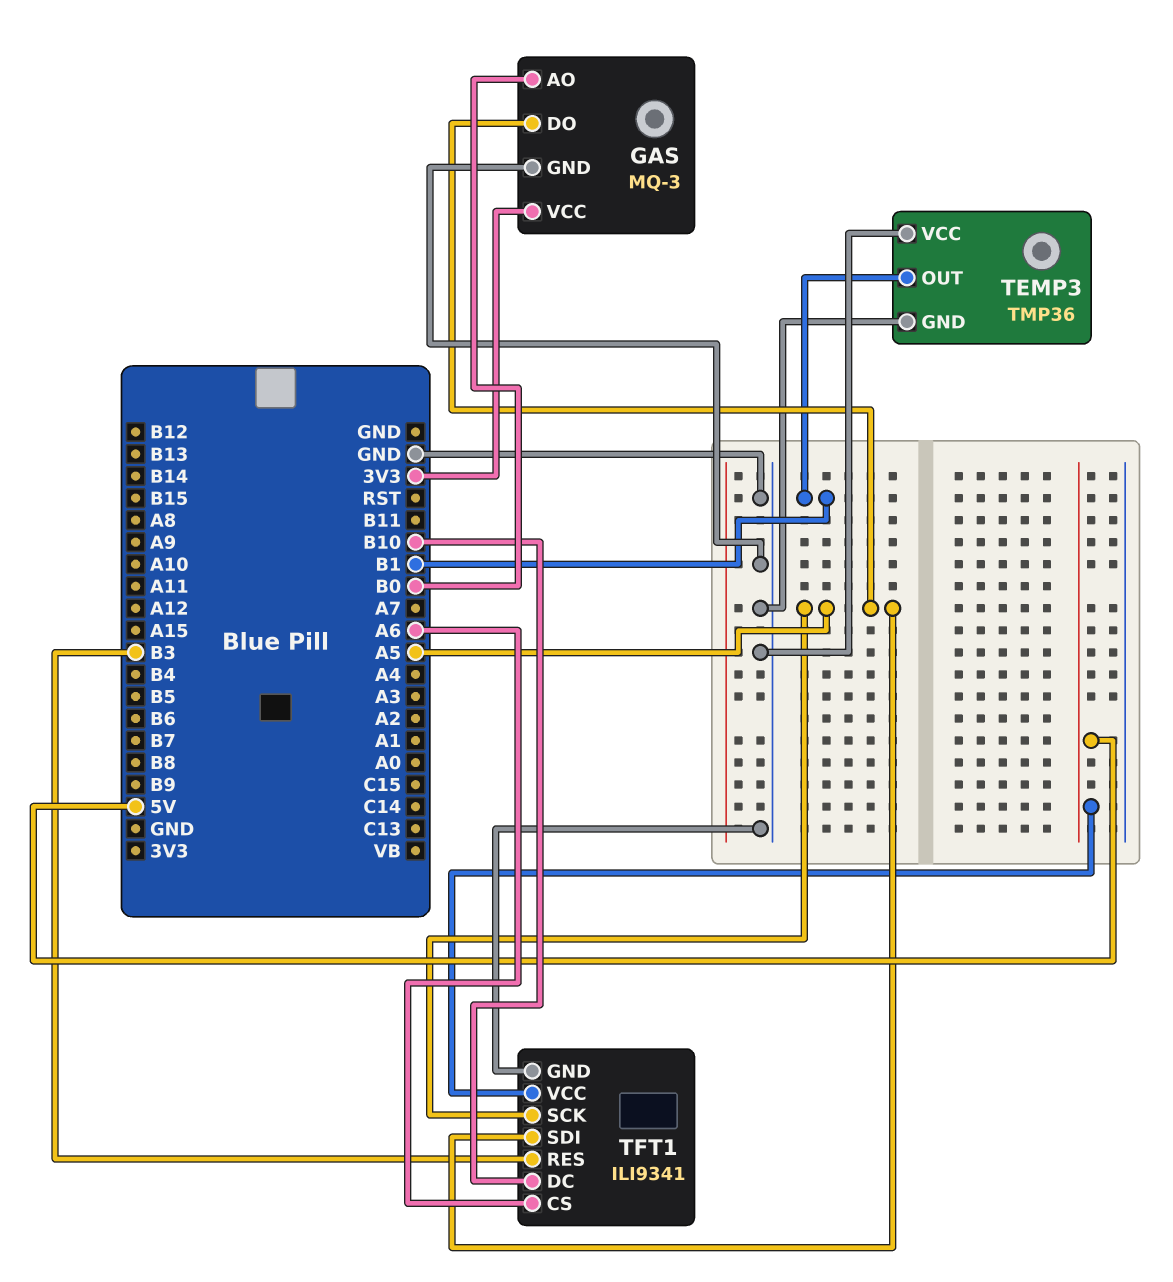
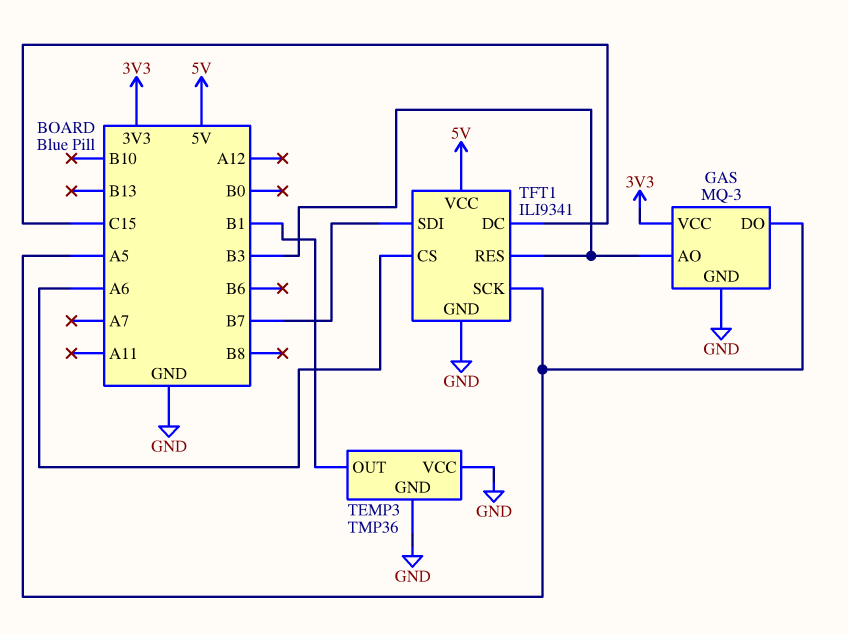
GAS pin AO: B0 -> B3
TFT1 pin DC: B10 -> C15
TFT1 pin SDI: A5 -> B7

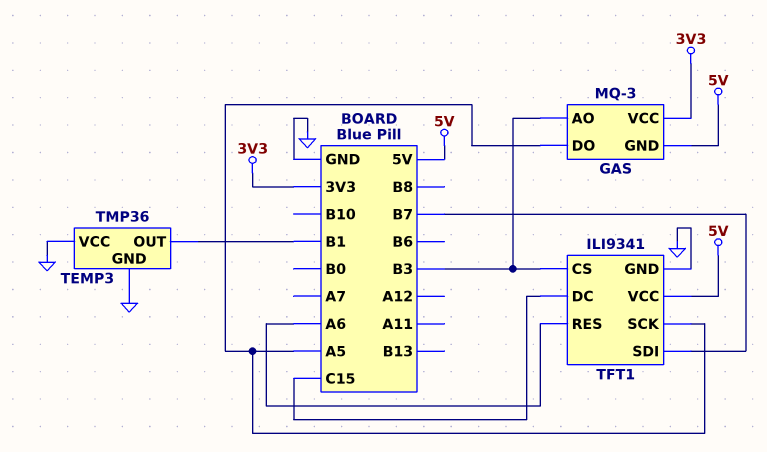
GAS pin GND: GND -> 5V
TFT1 pin CS: A6 -> B3
TFT1 pin RES: B3 -> A6

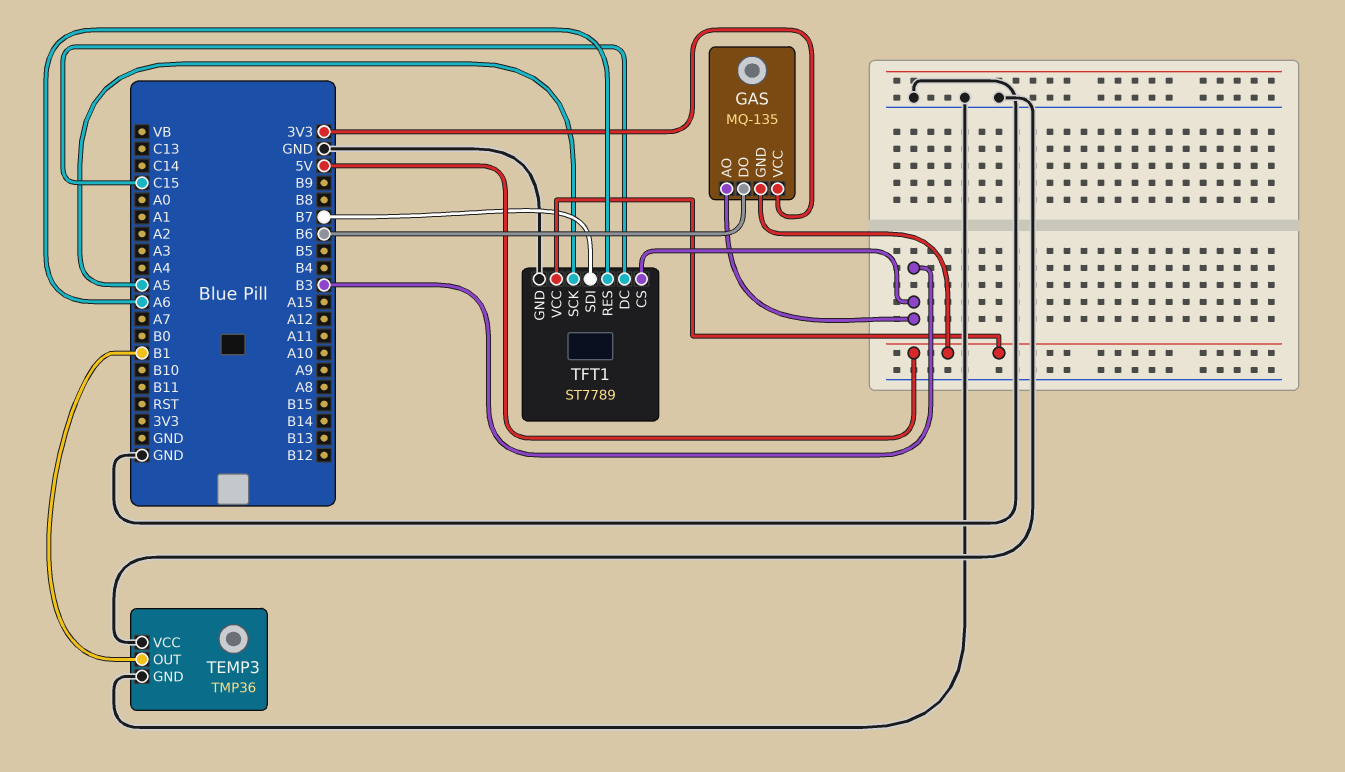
GAS: MQ-3 -> MQ-135
GAS pin DO: A5 -> B6
TFT1: ILI9341 -> ST7789

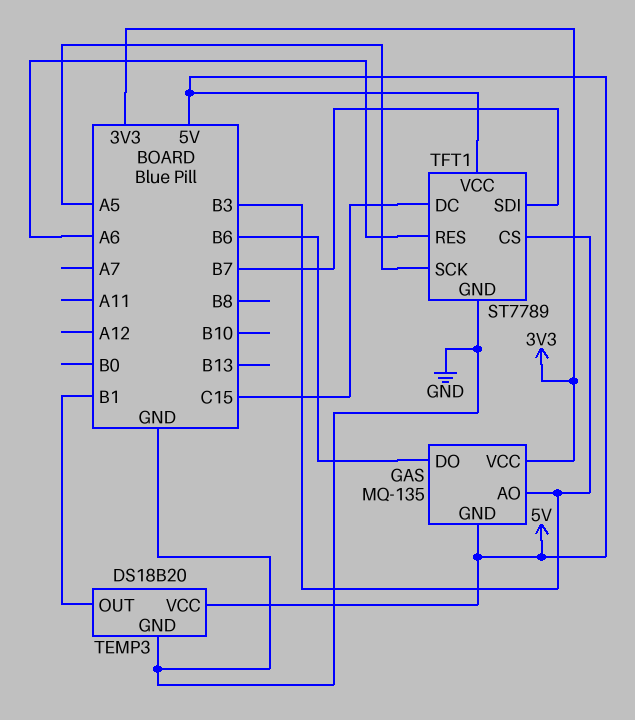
TEMP3: TMP36 -> DS18B20
TEMP3 pin VCC: GND -> 5V

